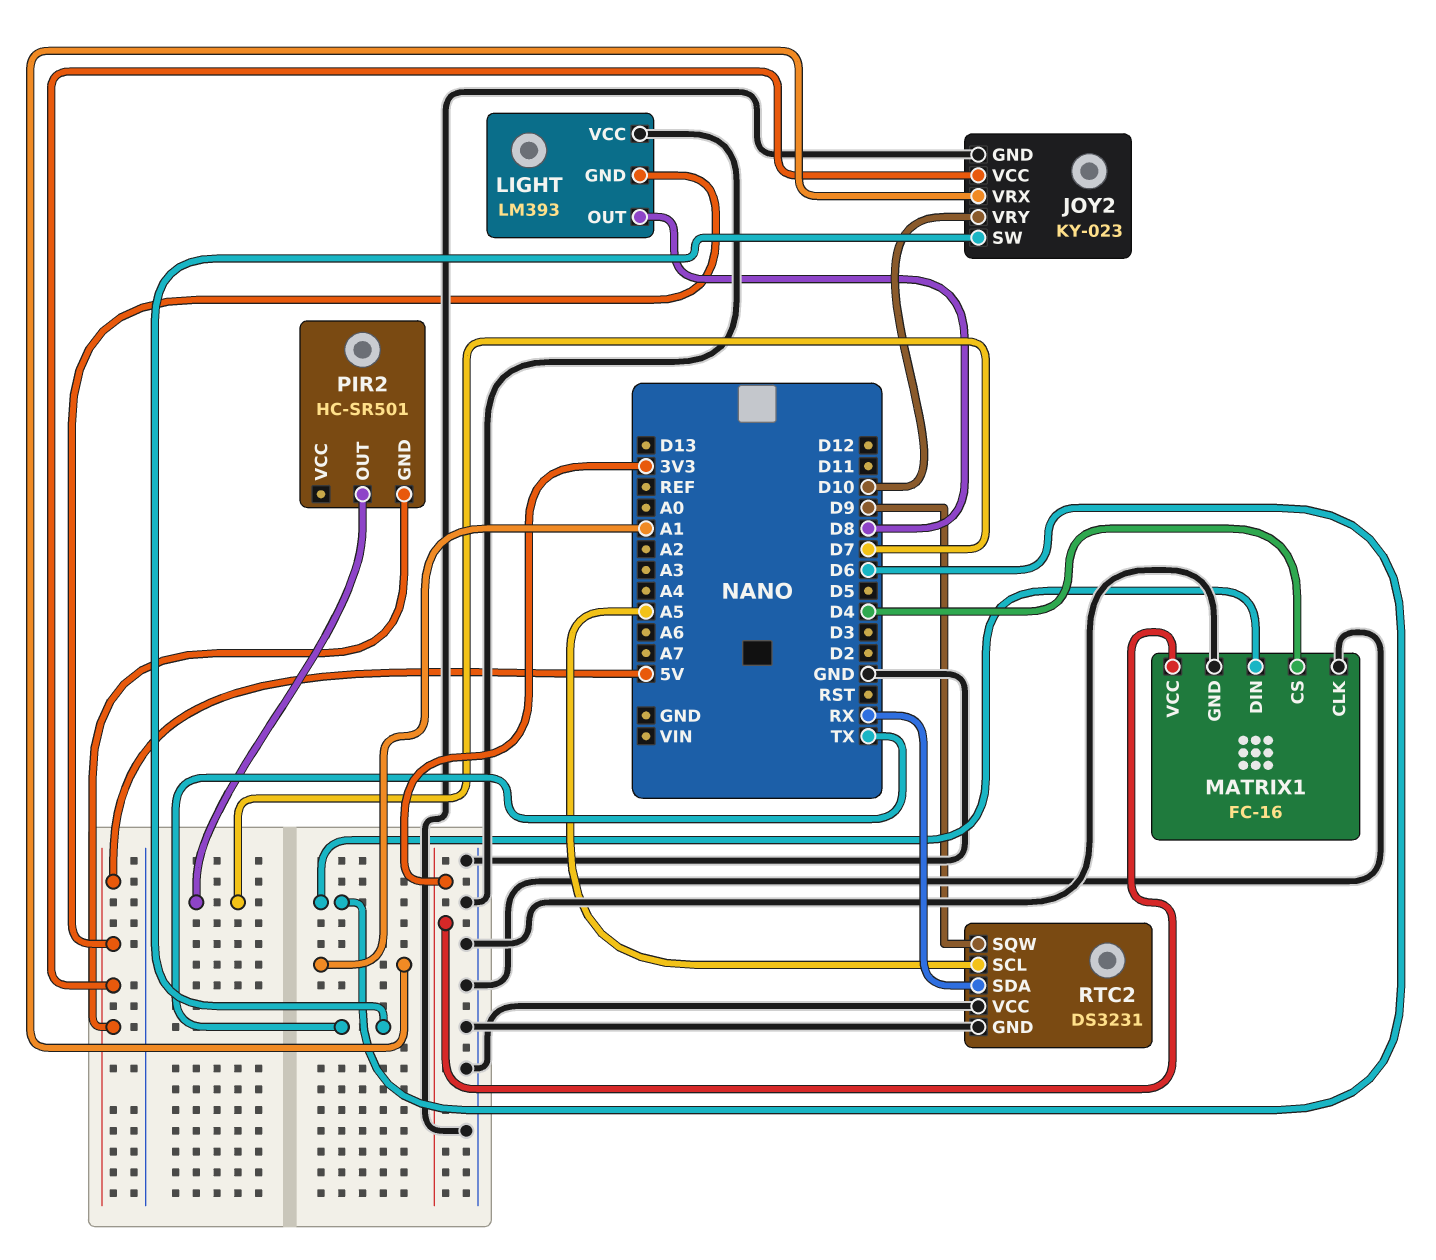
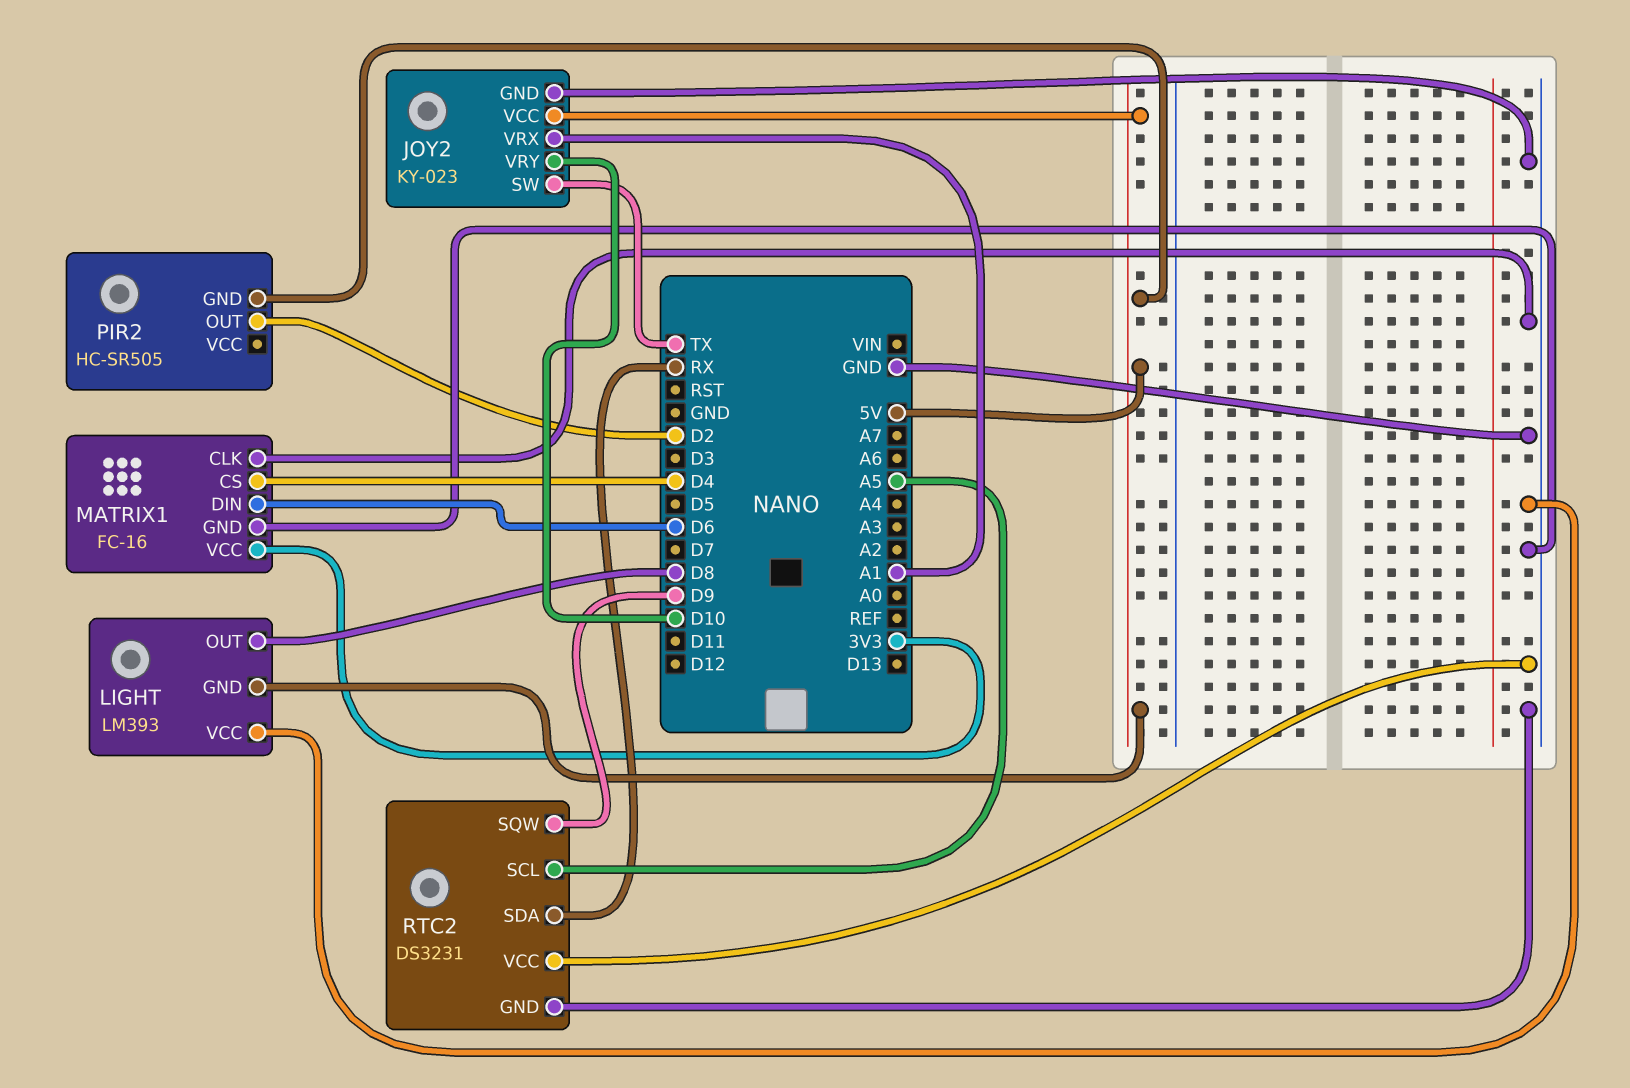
PIR2: HC-SR501 -> HC-SR505
PIR2 pin OUT: D7 -> D2

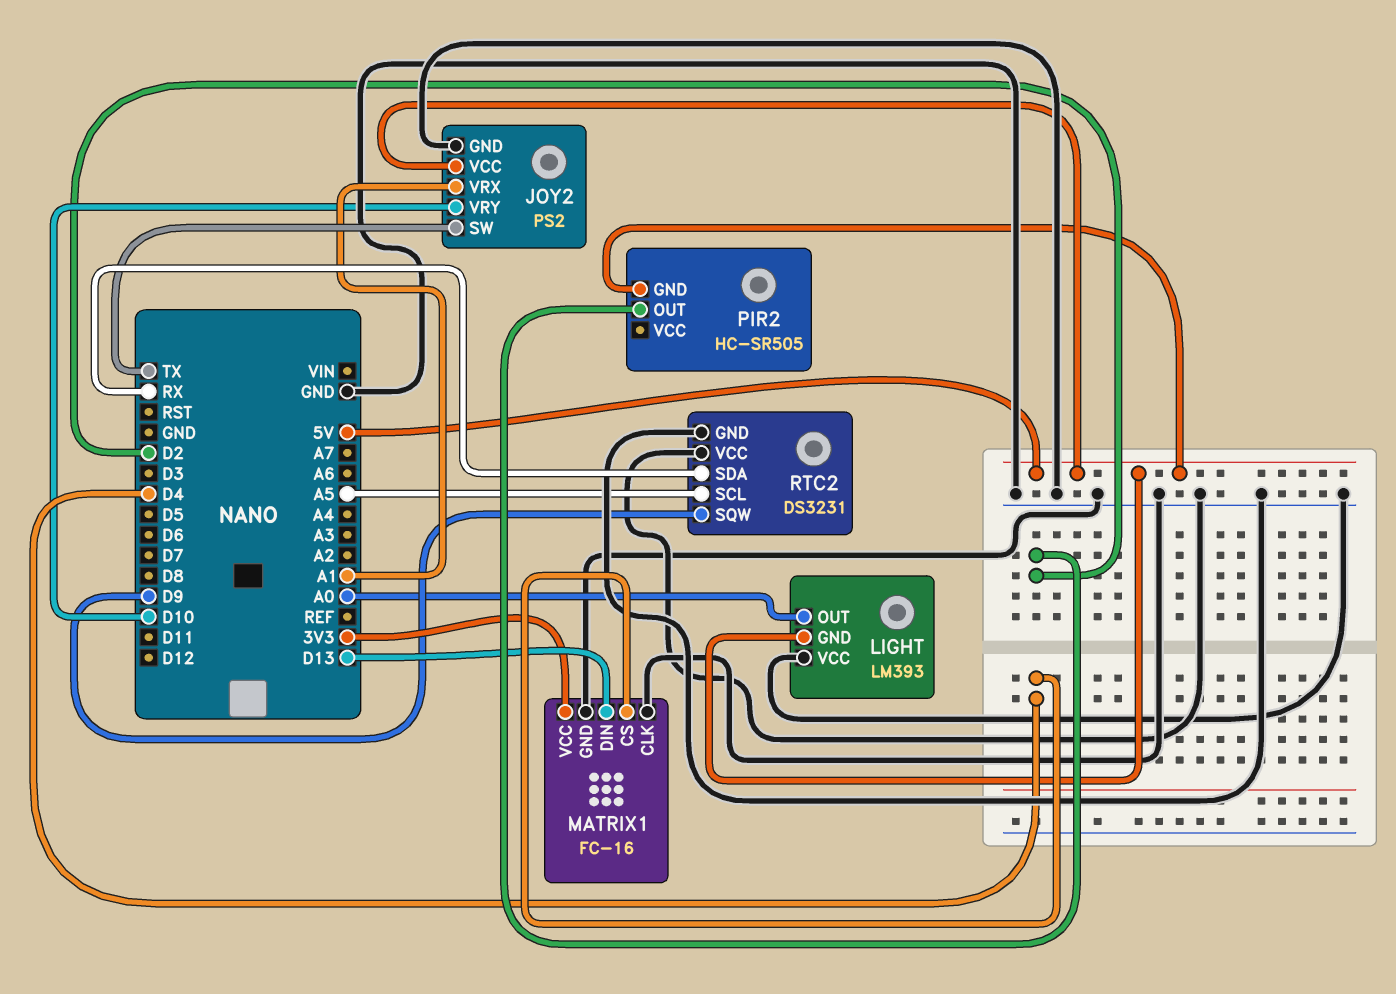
JOY2: KY-023 -> PS2
LIGHT pin OUT: D8 -> A0
MATRIX1 pin DIN: D6 -> D13

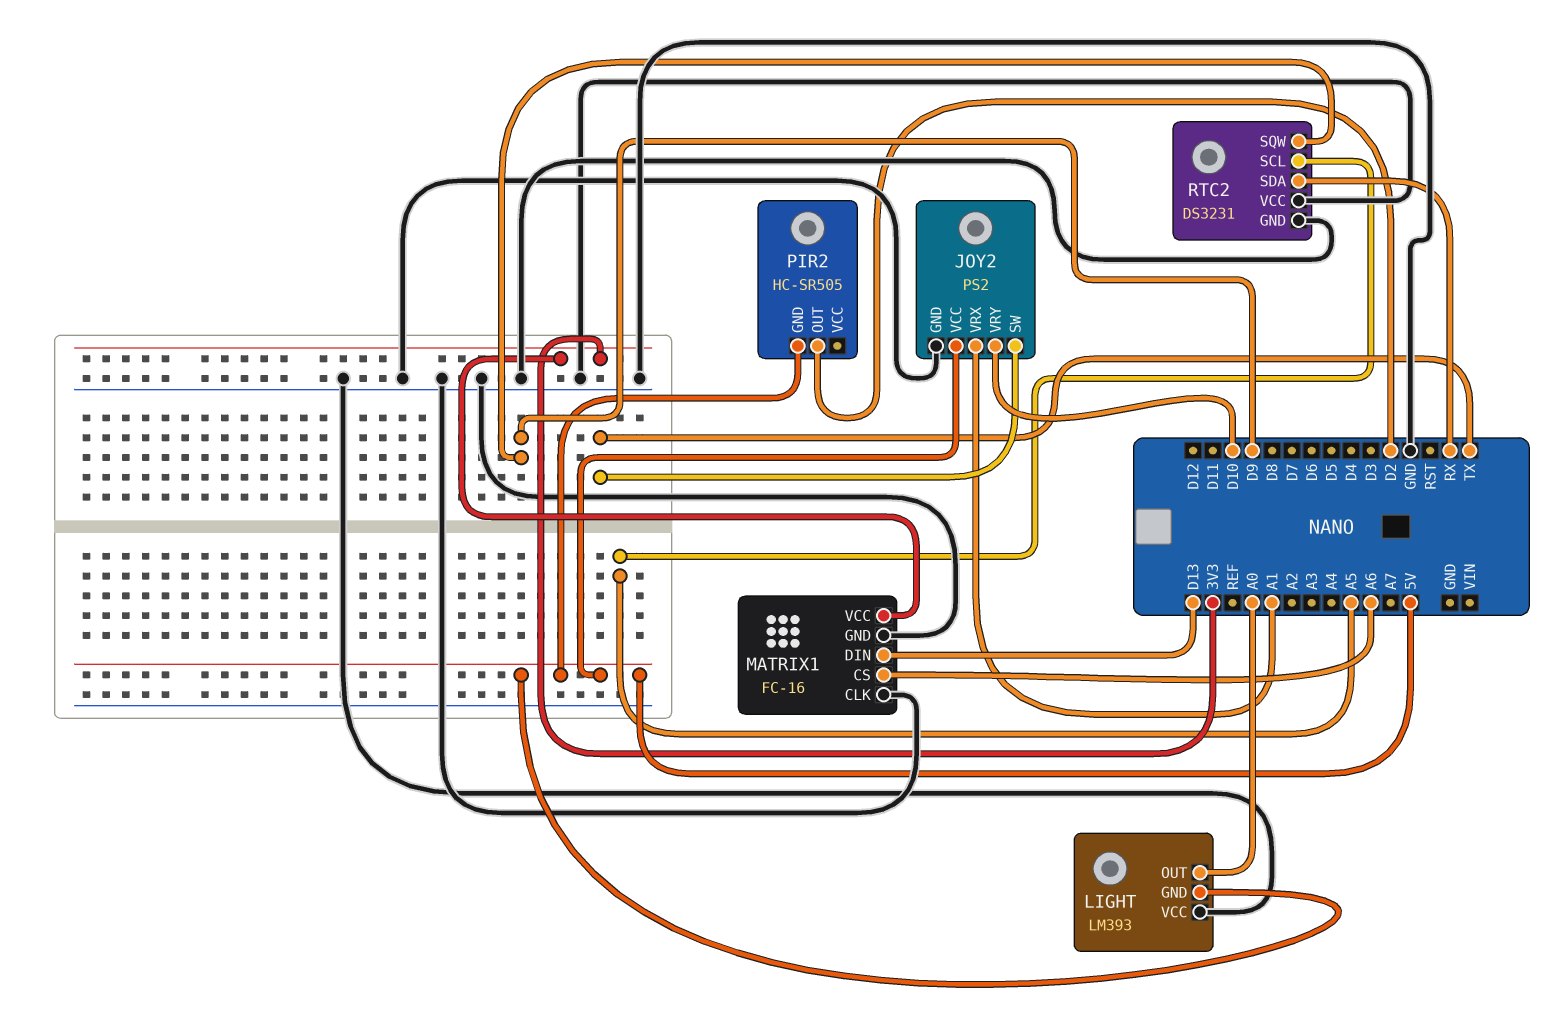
MATRIX1 pin CS: D4 -> A6

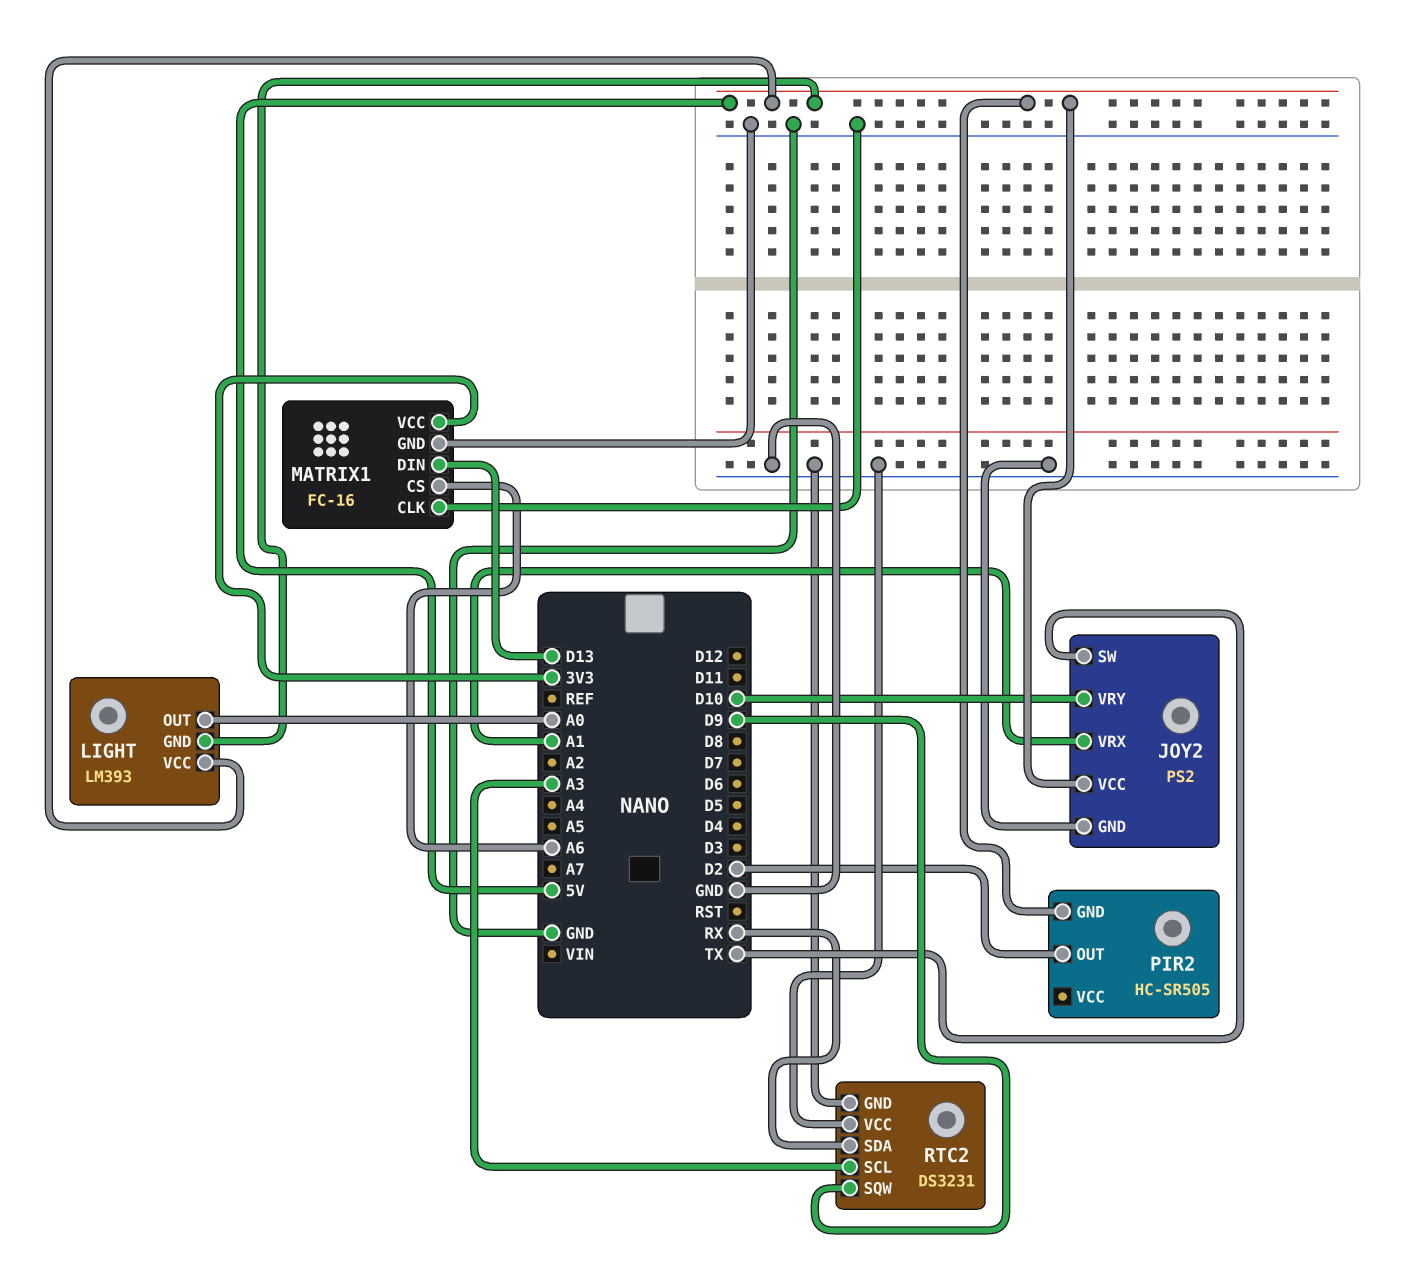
LIGHT pin VCC: GND -> 5V
RTC2 pin SCL: A5 -> A3

